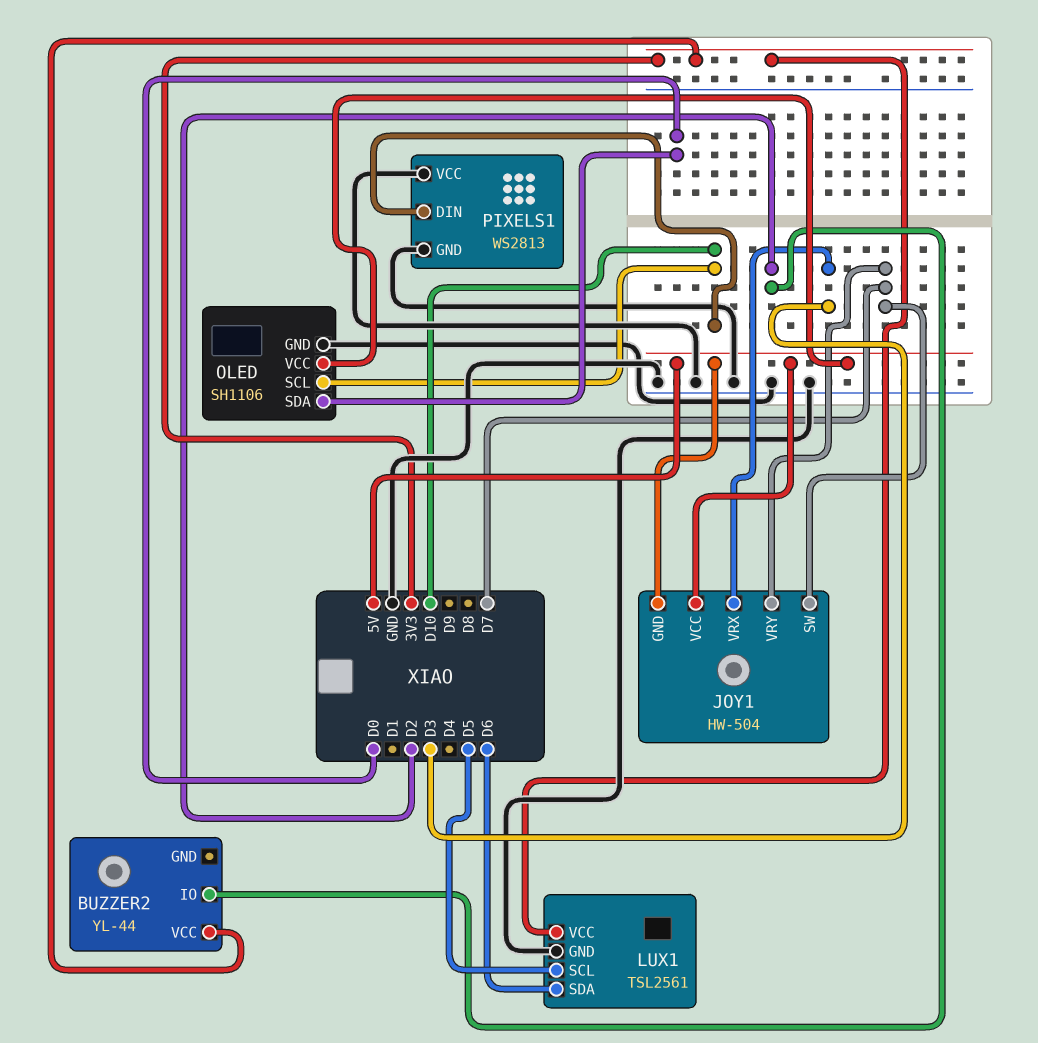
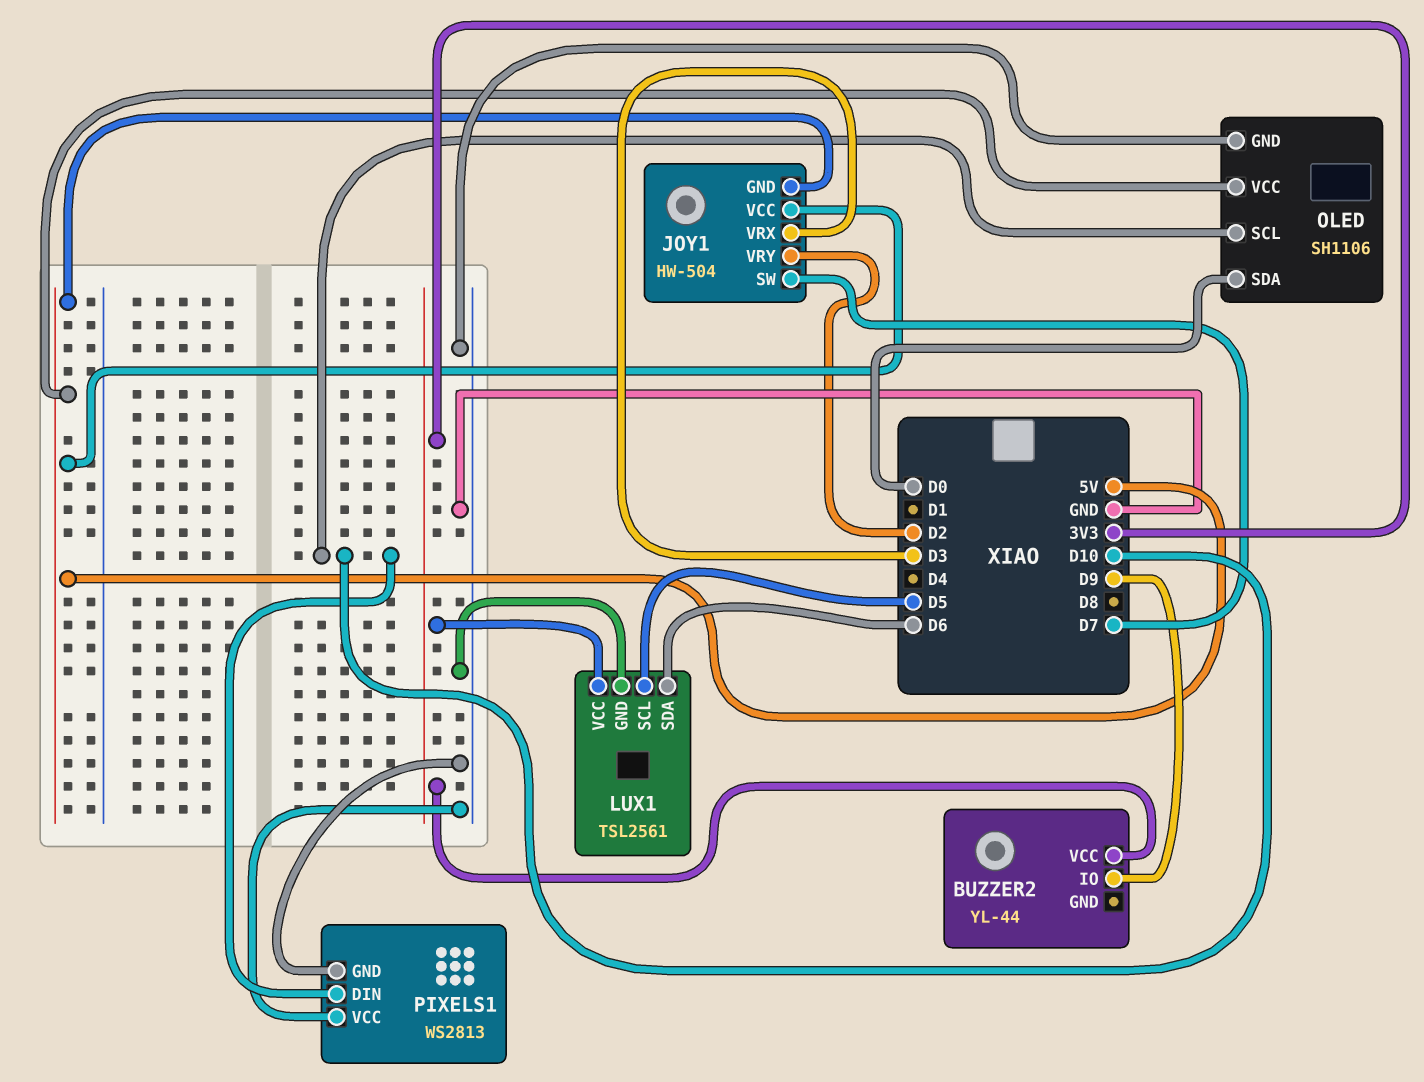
BUZZER2 pin IO: D2 -> D9
JOY1 pin VRY: D7 -> D2

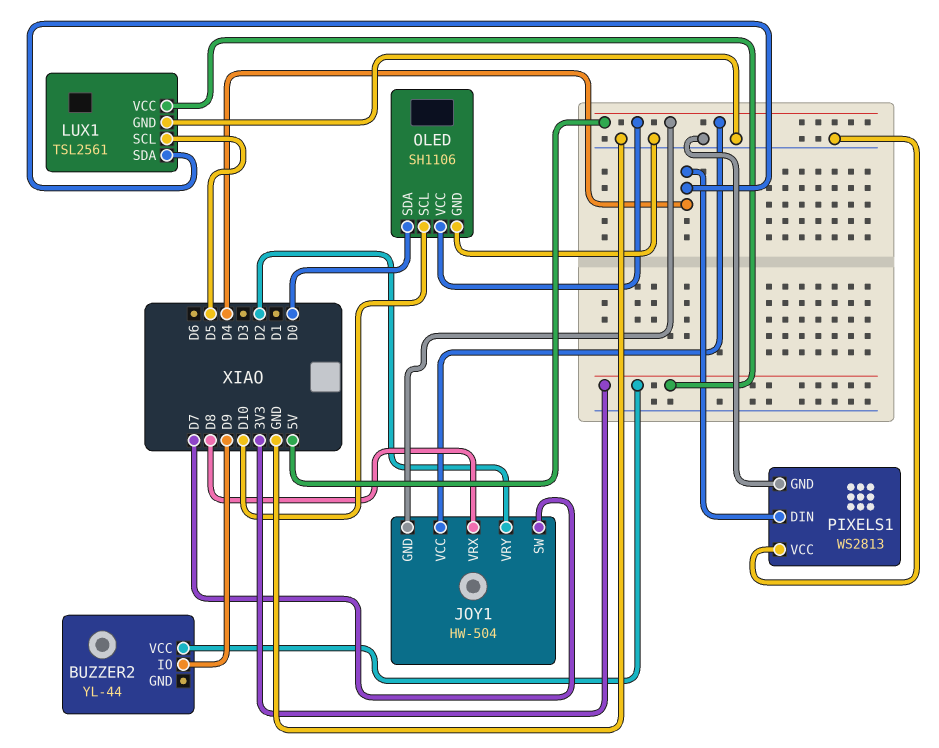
JOY1 pin VRX: D3 -> D8
LUX1 pin SDA: D6 -> D4
PIXELS1 pin DIN: D10 -> D4

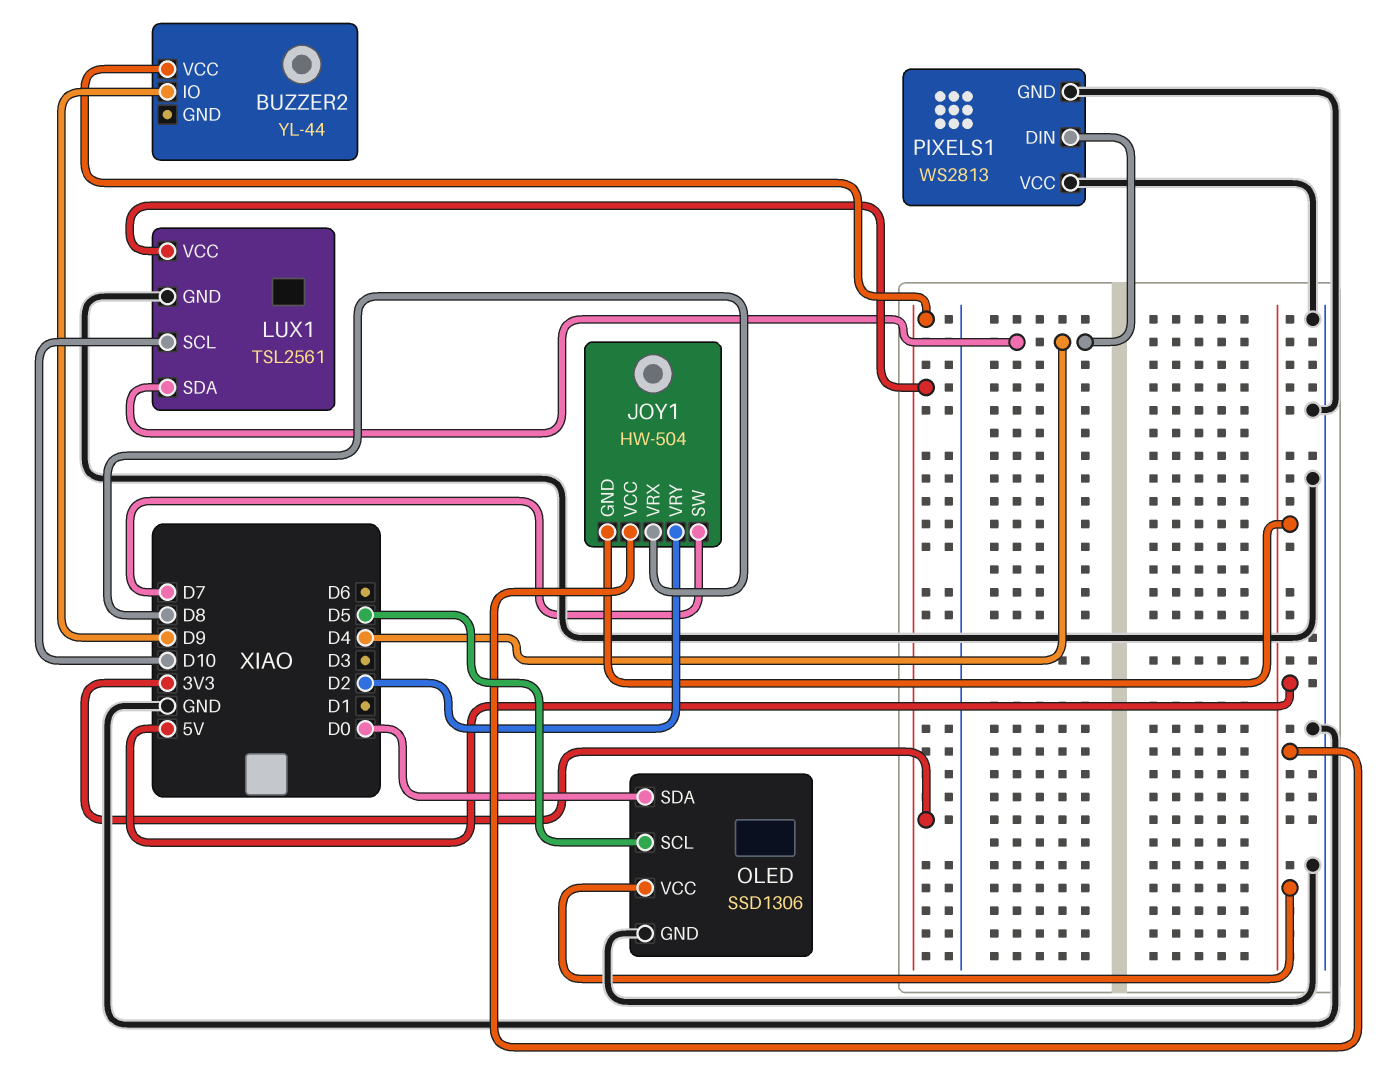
LUX1 pin SCL: D5 -> D10
OLED: SH1106 -> SSD1306
OLED pin SCL: D10 -> D5

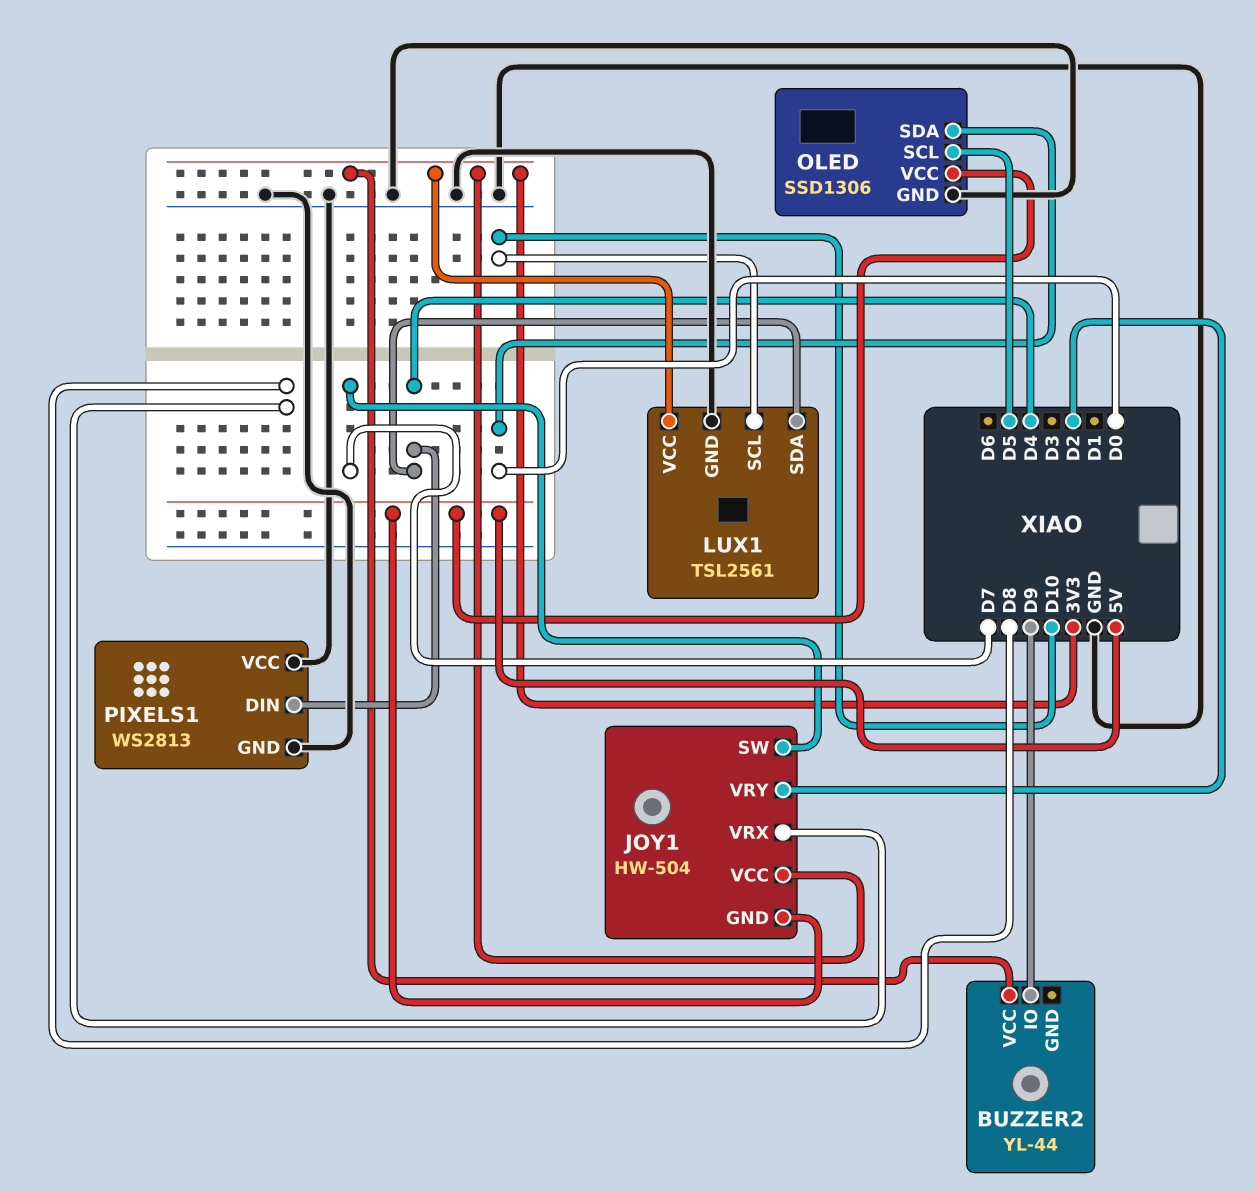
JOY1 pin VCC: 5V -> 3V3

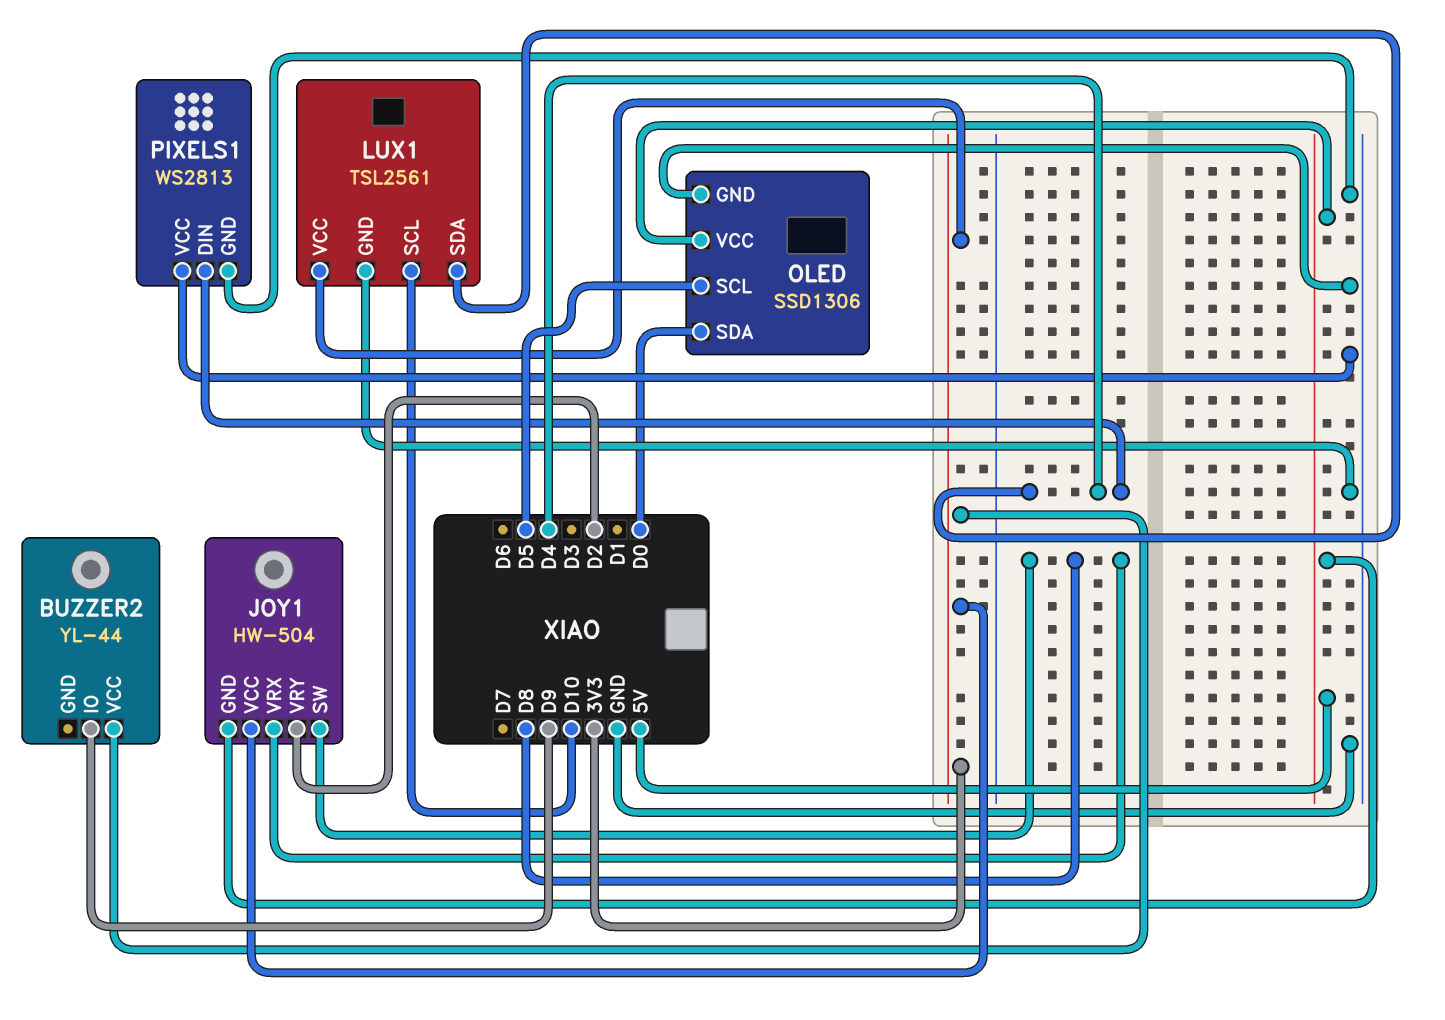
JOY1 pin SW: D7 -> D8

